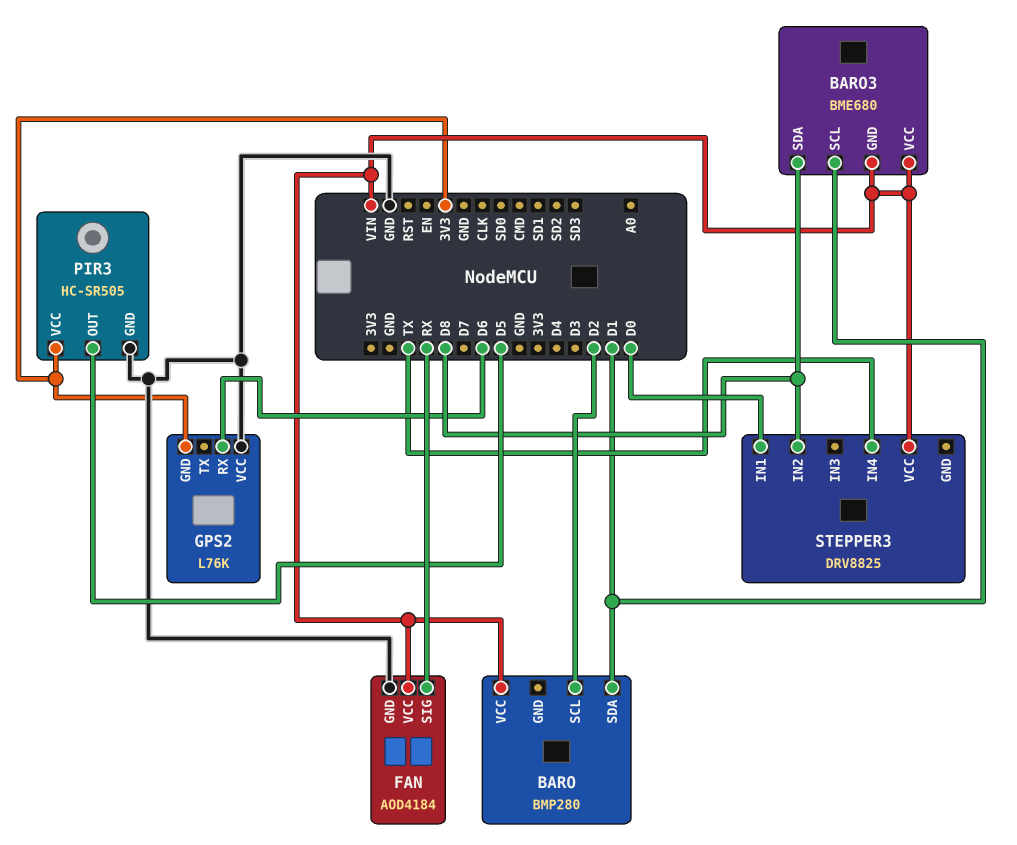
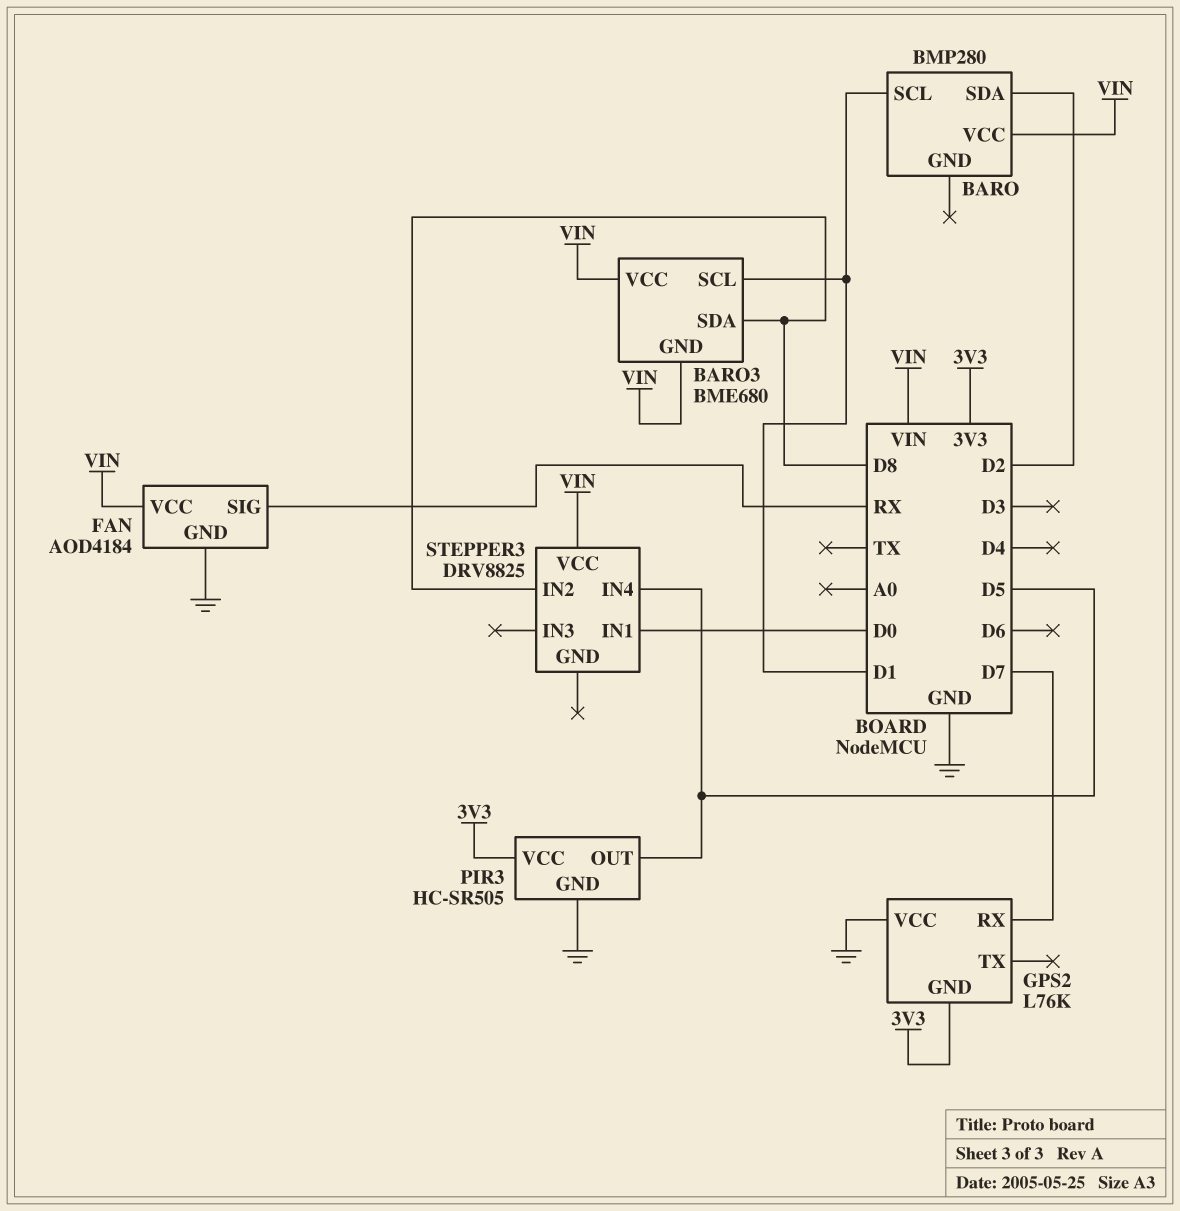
BARO pin SCL: D2 -> D1
BARO pin SDA: D1 -> D2
GPS2 pin RX: D6 -> D7
STEPPER3 pin IN4: TX -> D5

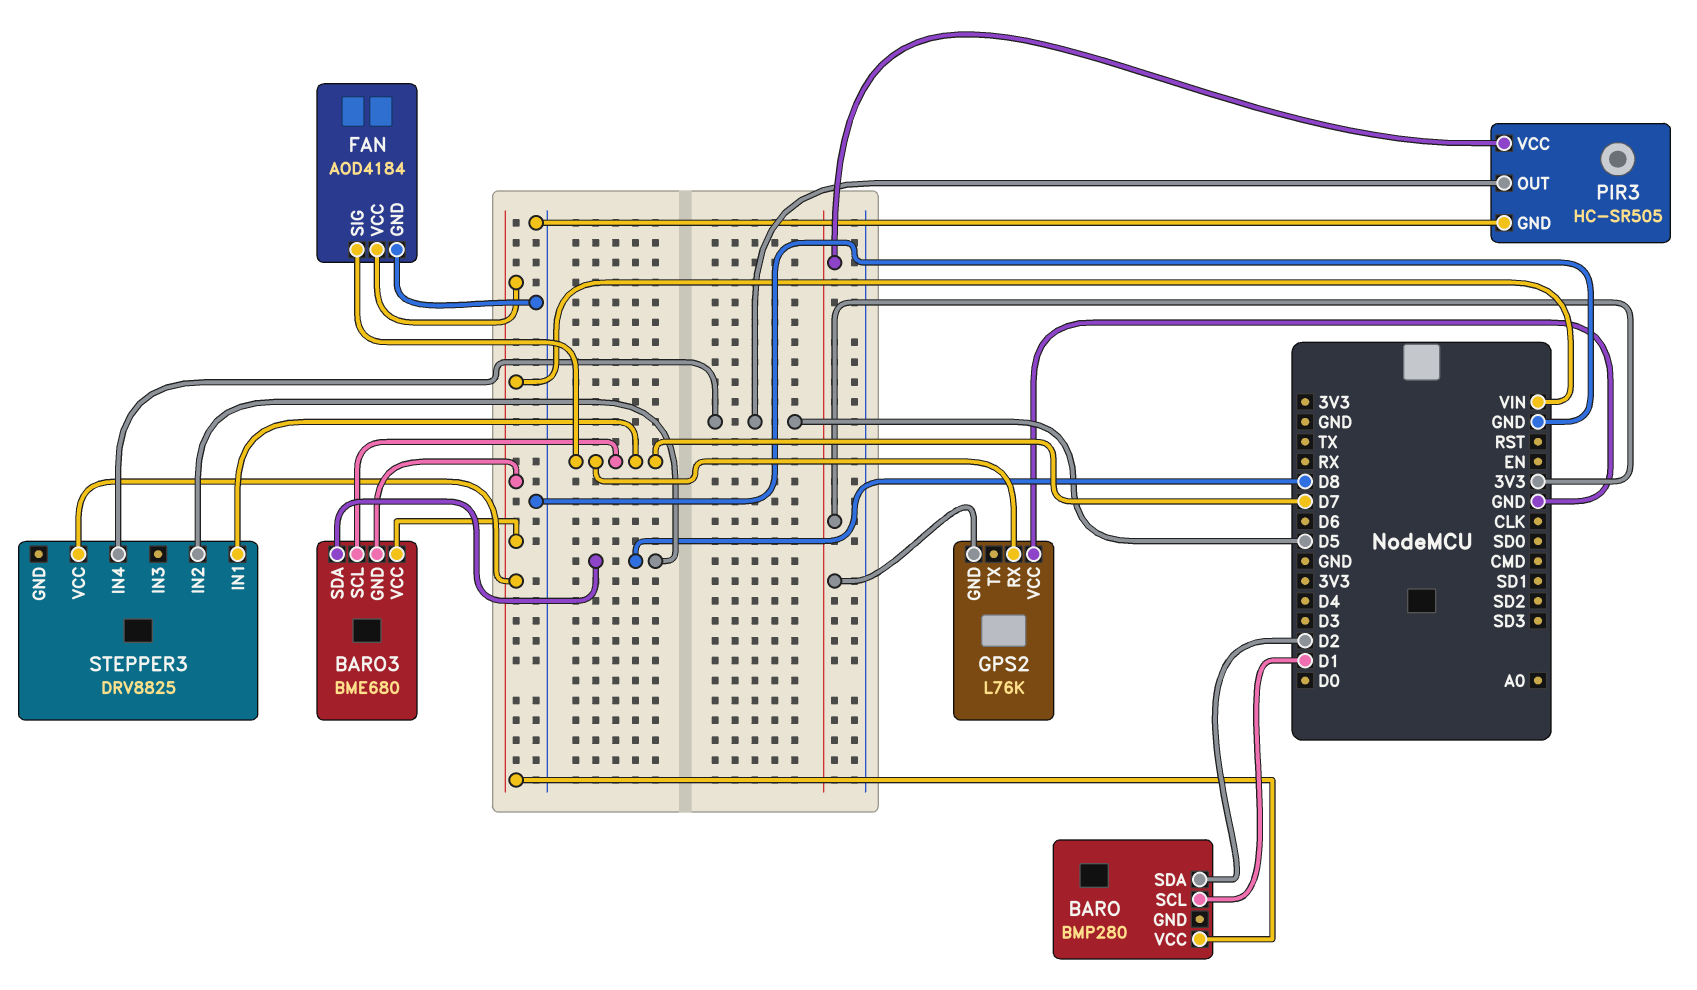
BARO3 pin SCL: D1 -> D7
FAN pin SIG: RX -> D7
STEPPER3 pin IN1: D0 -> D7

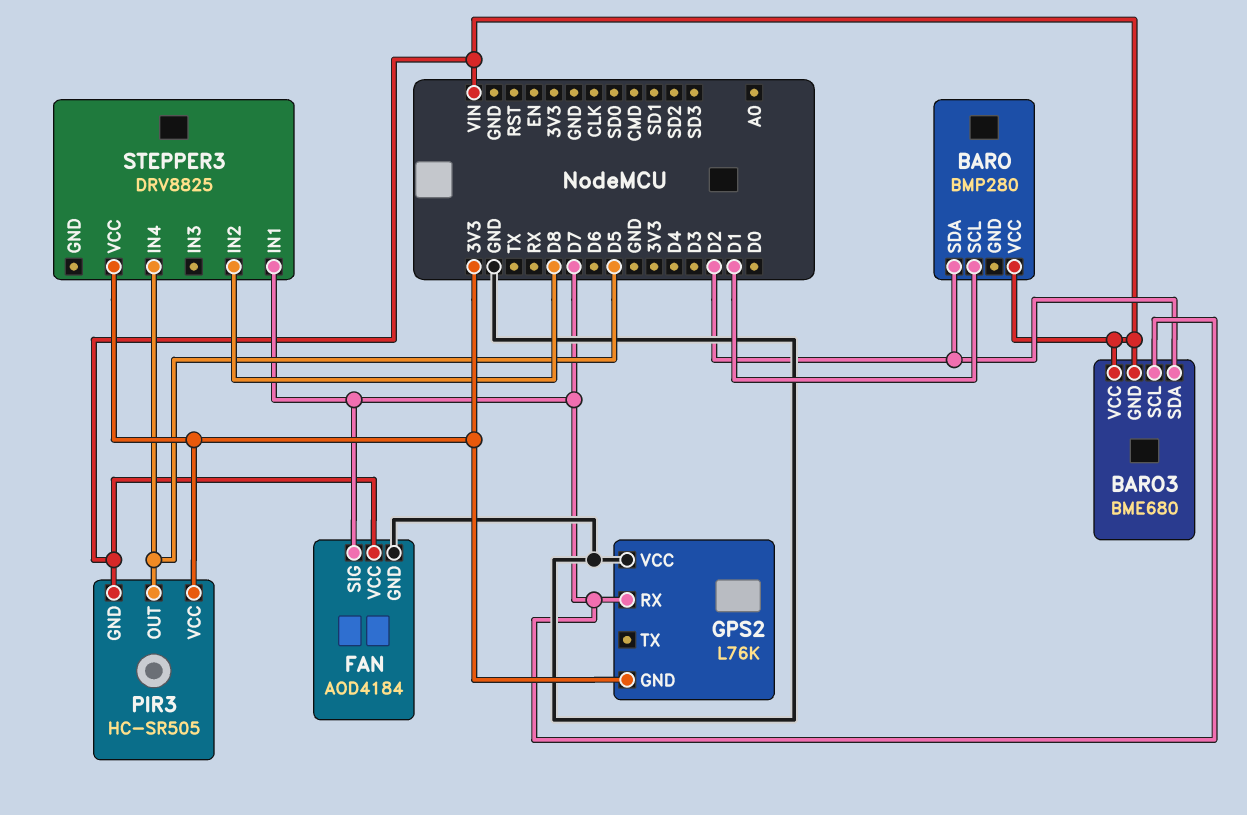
BARO3 pin SDA: D8 -> D2
PIR3 pin GND: GND -> VIN
STEPPER3 pin VCC: VIN -> 3V3

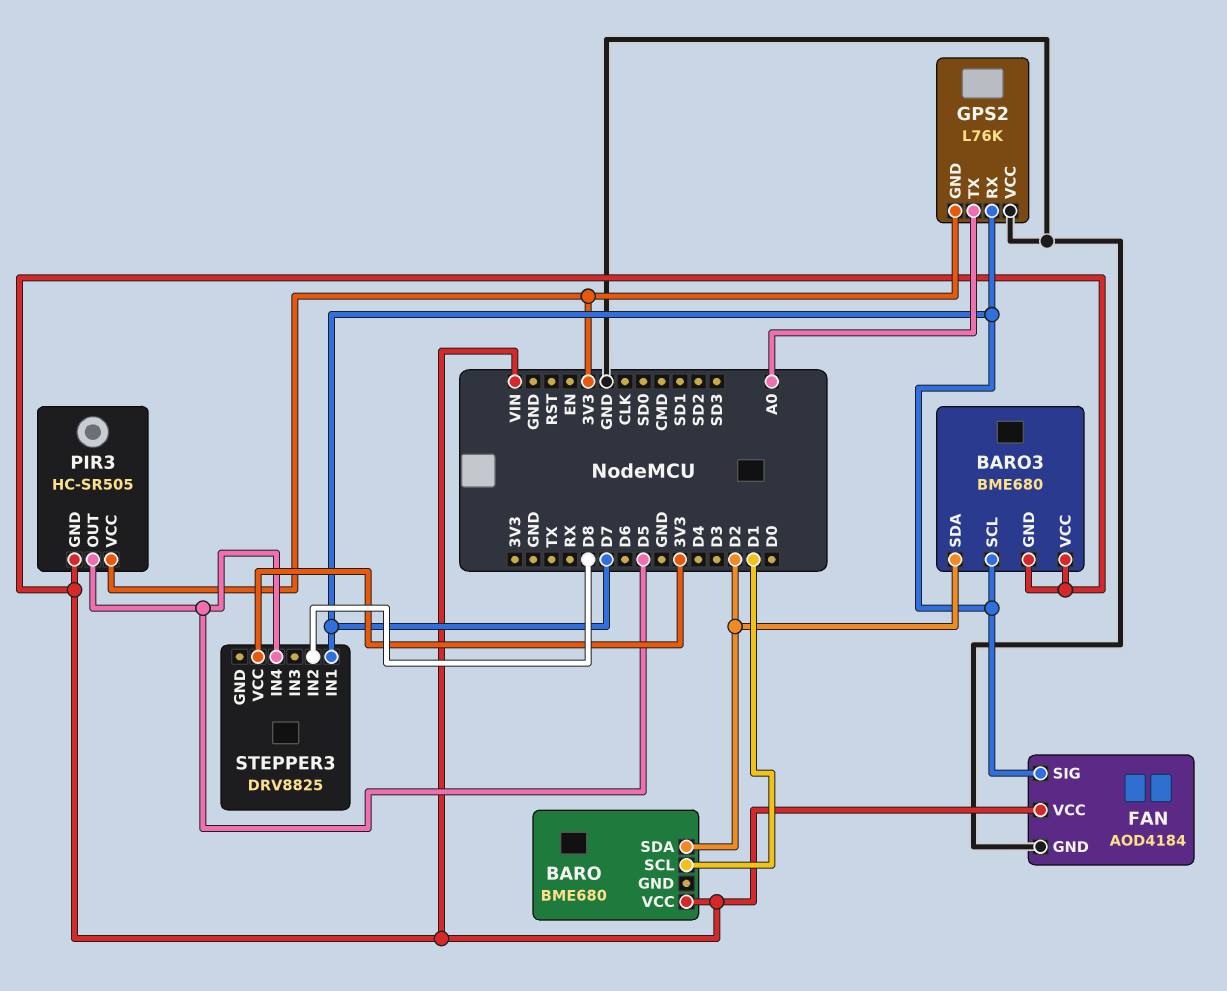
BARO: BMP280 -> BME680
GPS2 pin TX: none -> A0

